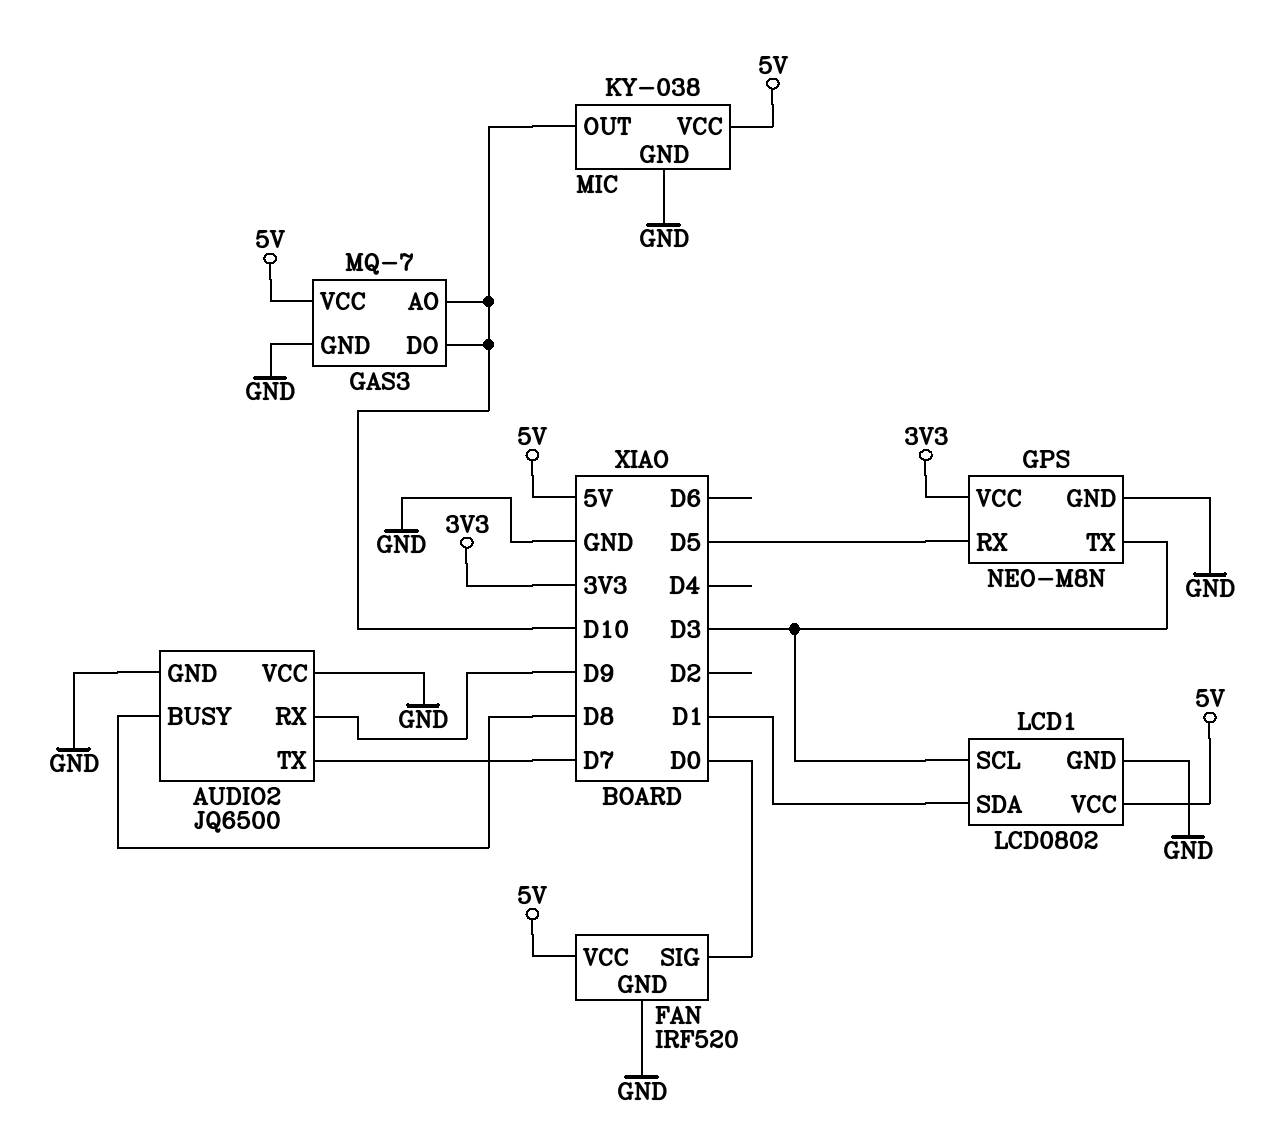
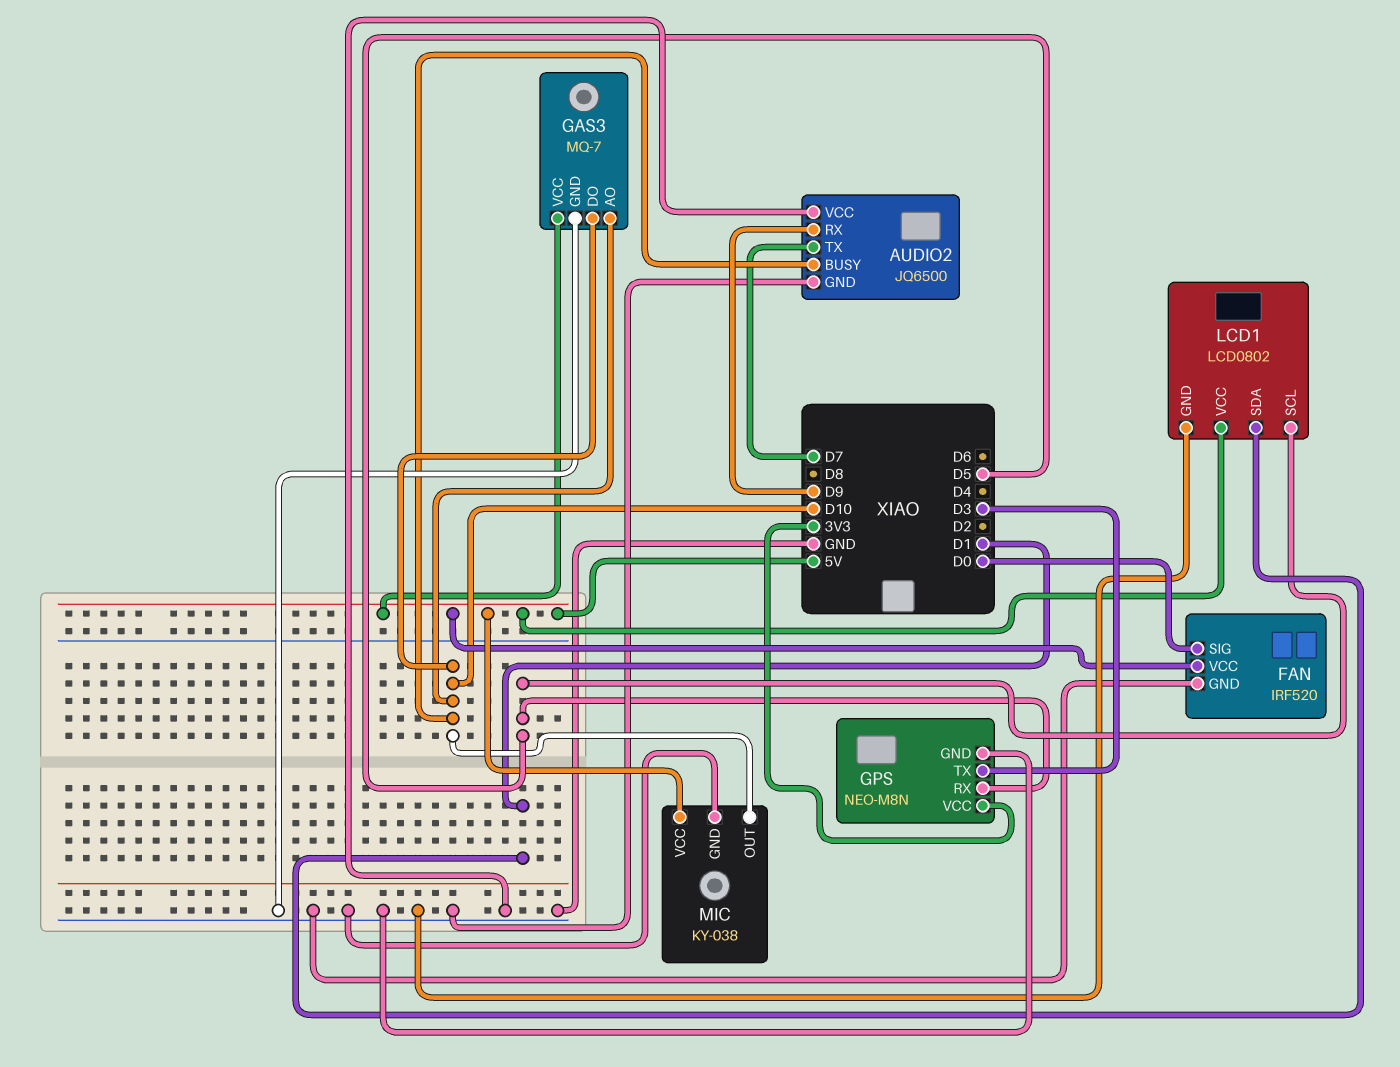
AUDIO2 pin BUSY: D8 -> D10
LCD1 pin SCL: D3 -> D5

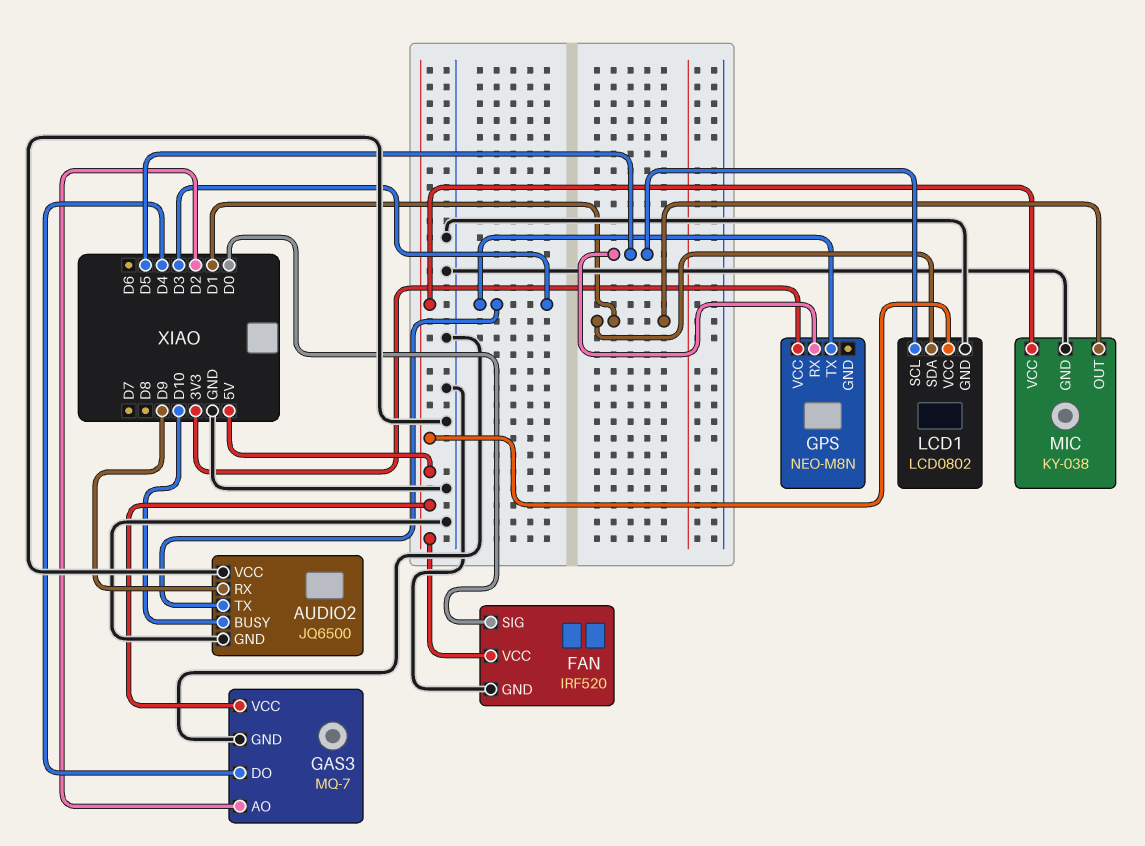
AUDIO2 pin TX: D7 -> D3
GAS3 pin AO: D10 -> D2
GAS3 pin DO: D10 -> D4
GPS pin GND: GND -> none
MIC pin OUT: D10 -> D1

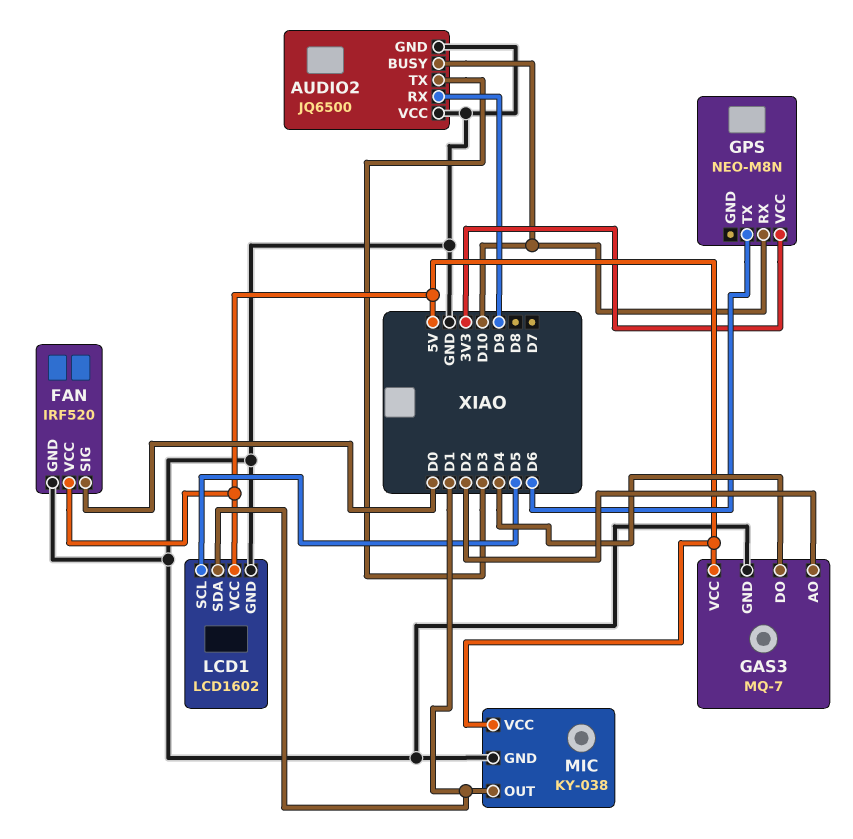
GPS pin RX: D5 -> D10
GPS pin TX: D3 -> D6
LCD1: LCD0802 -> LCD1602

